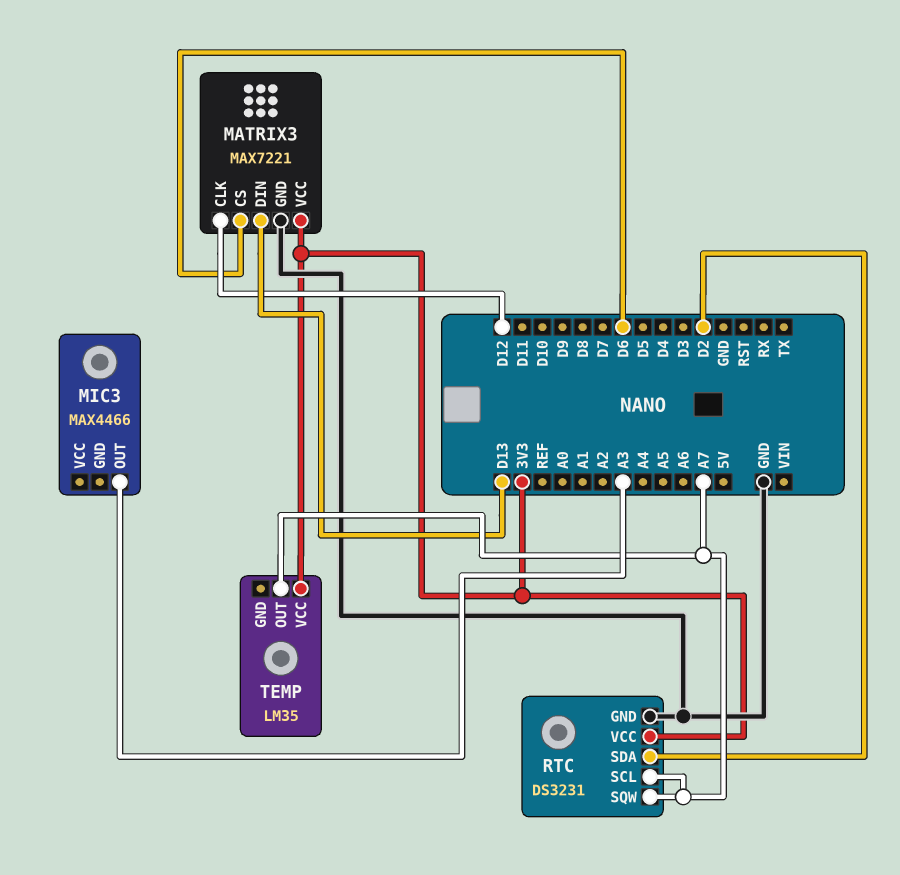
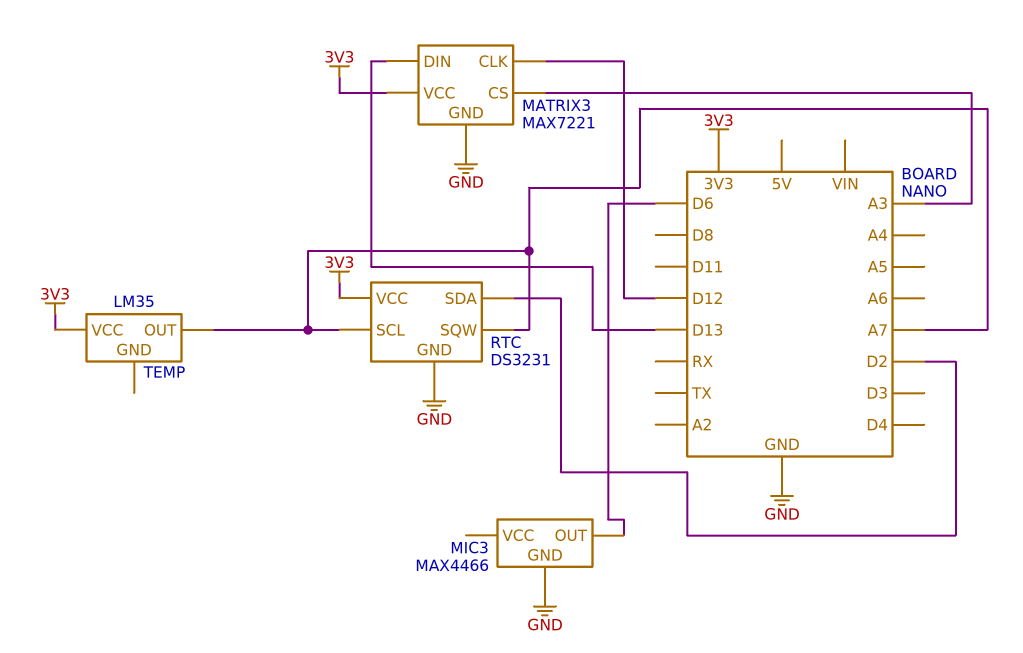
MATRIX3 pin CS: D6 -> A3
MIC3 pin GND: none -> GND
MIC3 pin OUT: A3 -> D6

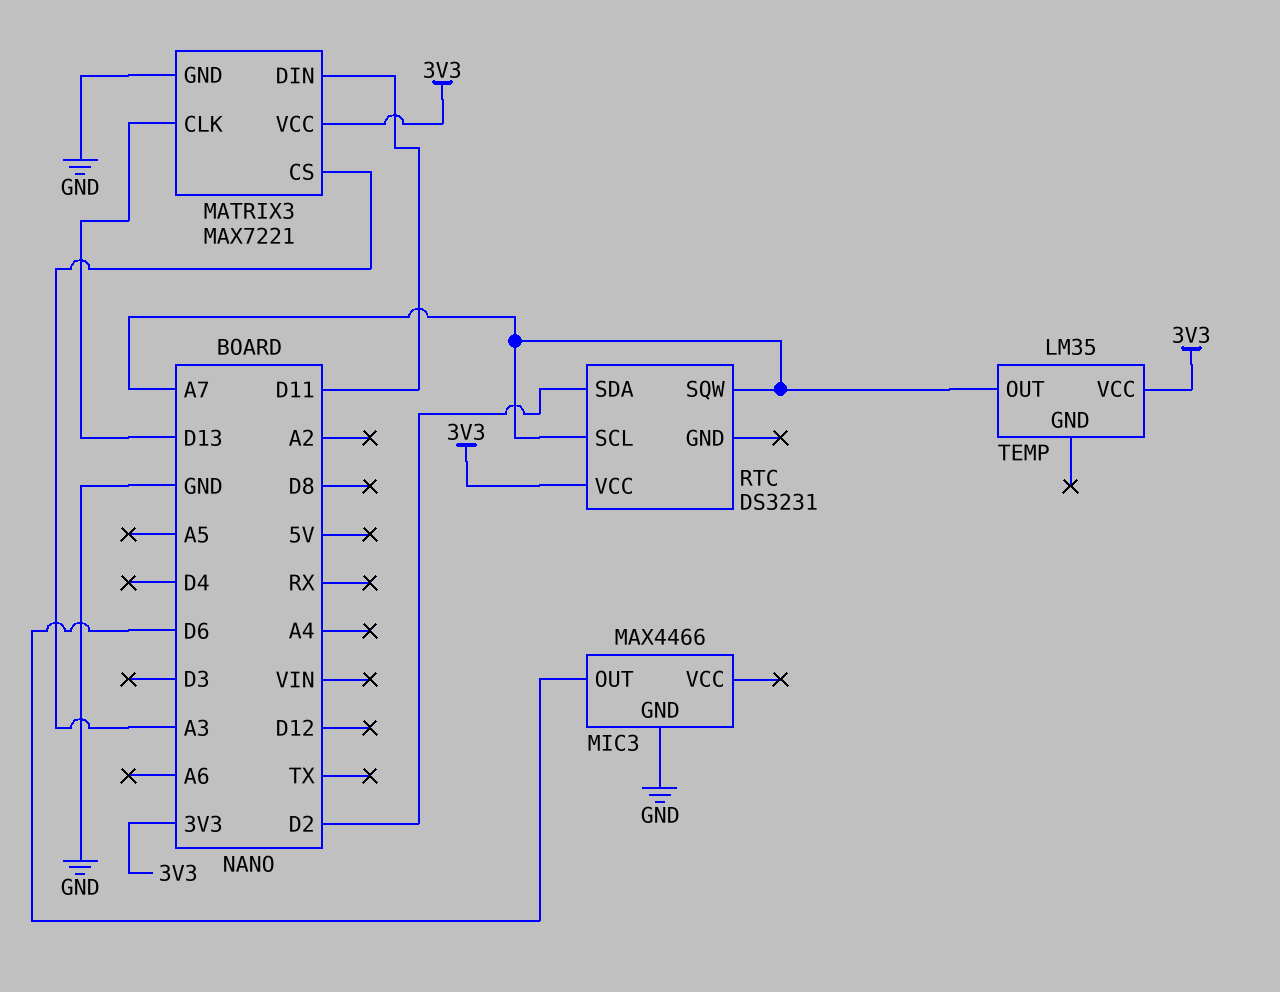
MATRIX3 pin CLK: D12 -> D13
MATRIX3 pin DIN: D13 -> D11
RTC pin GND: GND -> none

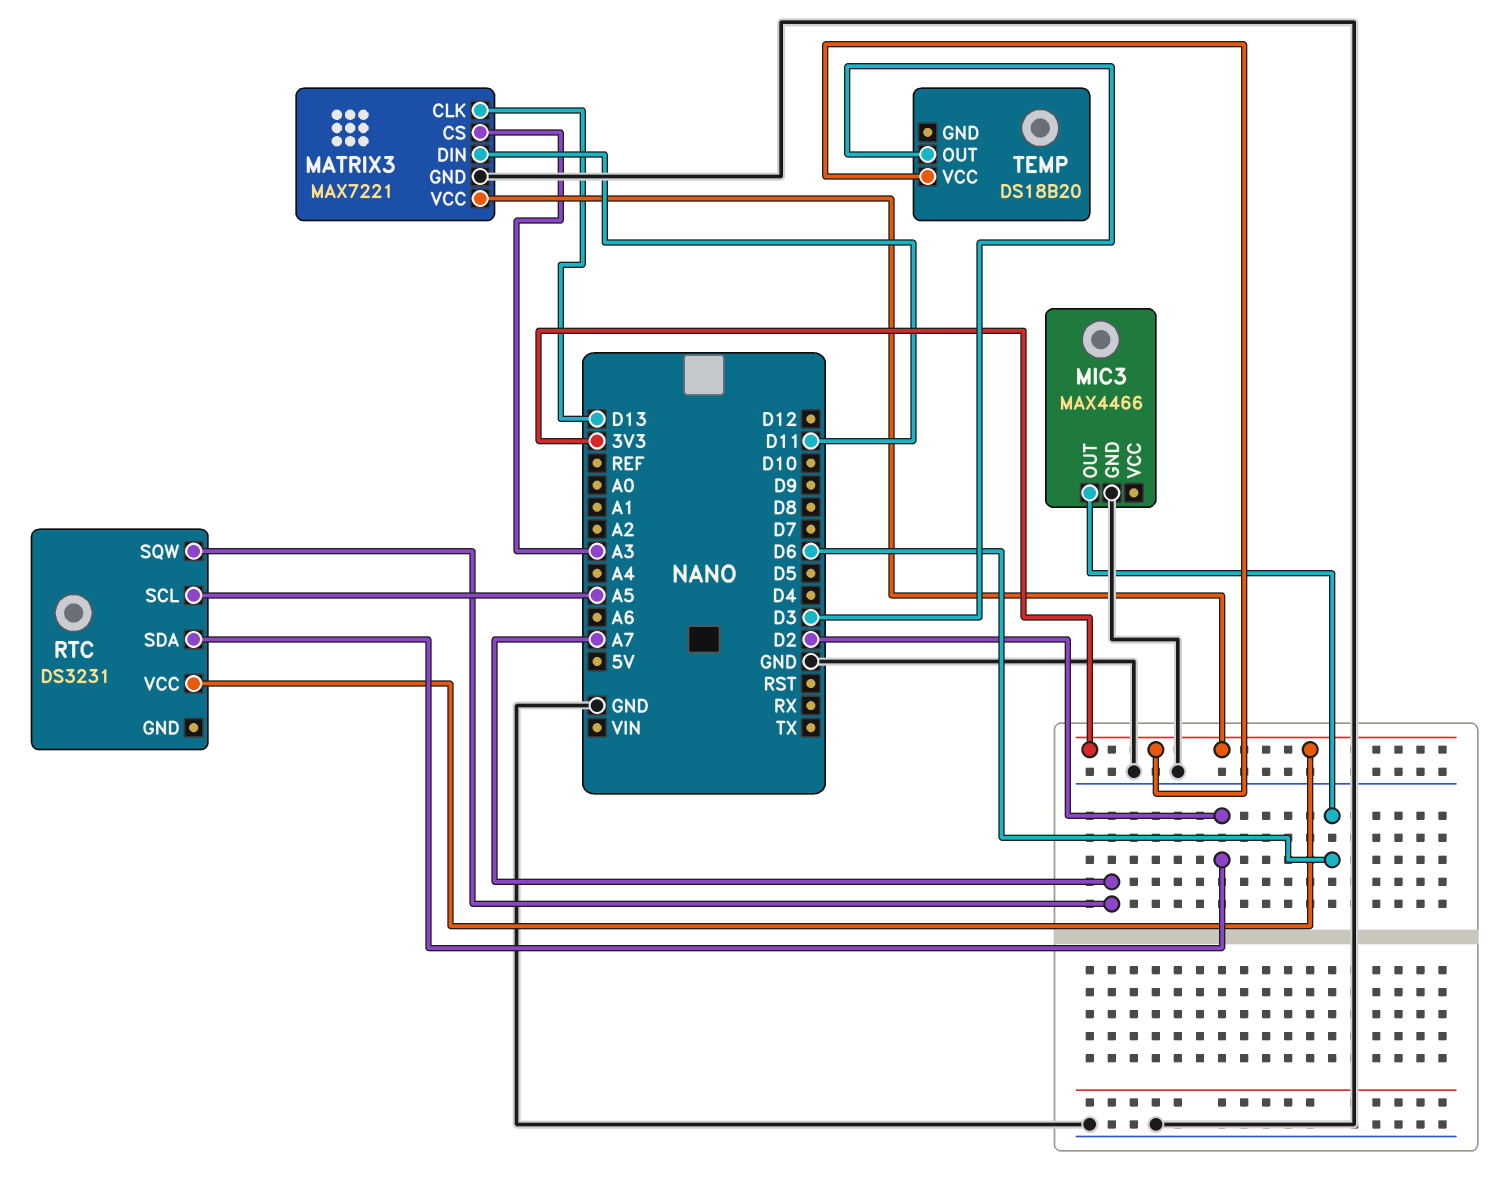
RTC pin SCL: A7 -> A5
TEMP: LM35 -> DS18B20
TEMP pin OUT: A7 -> D3

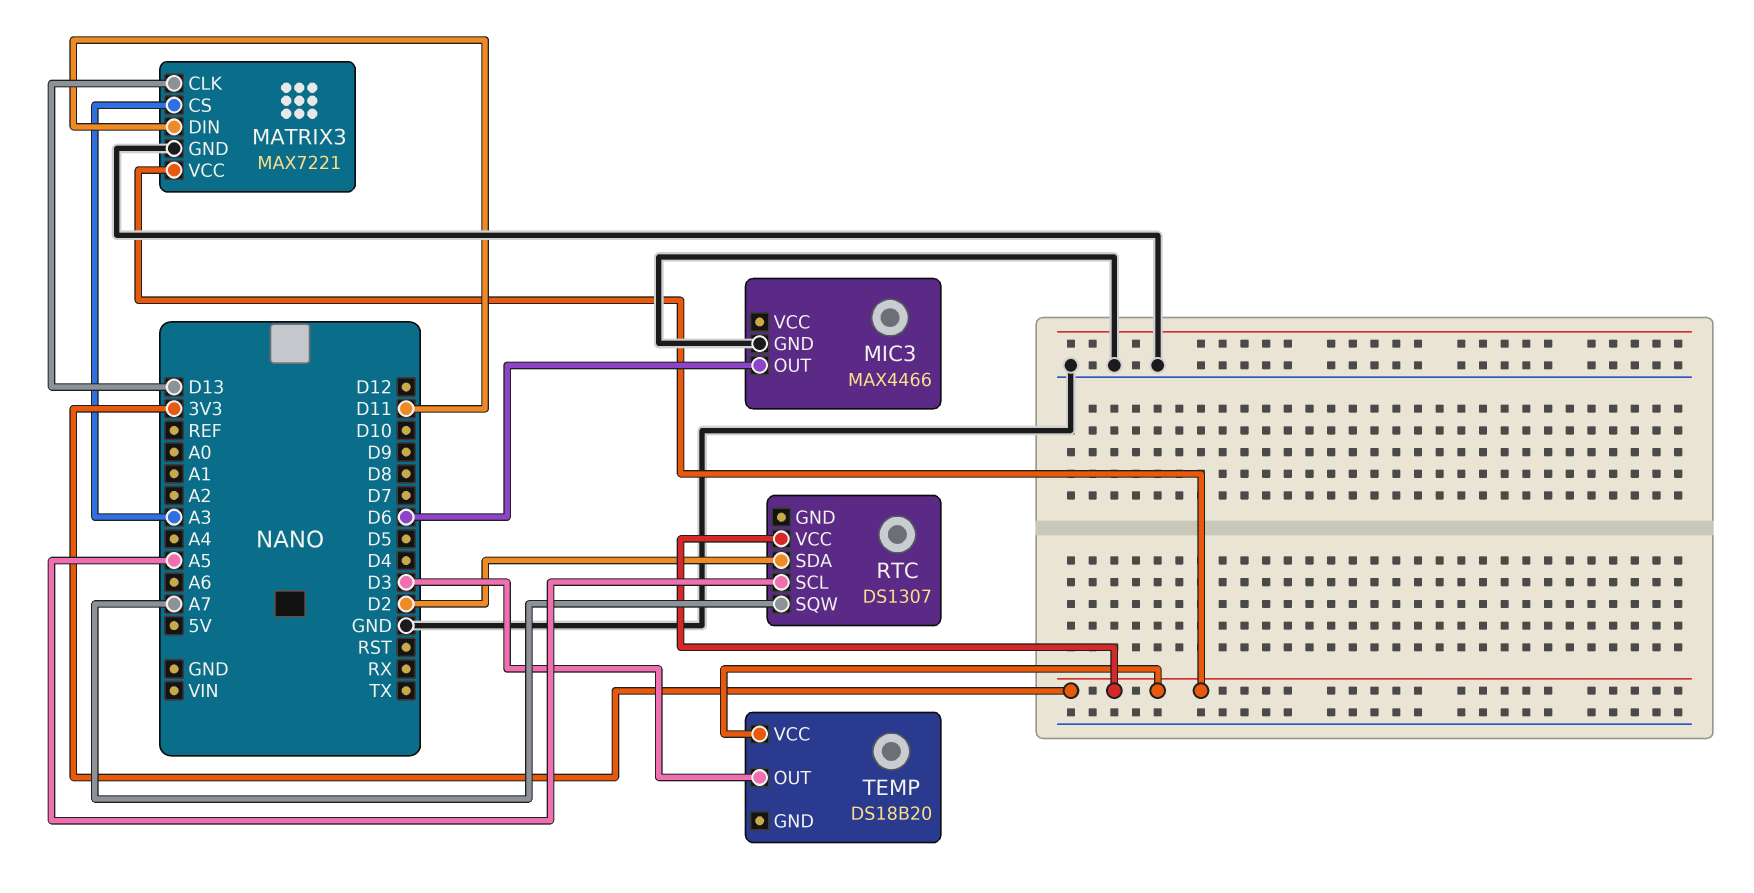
RTC: DS3231 -> DS1307

